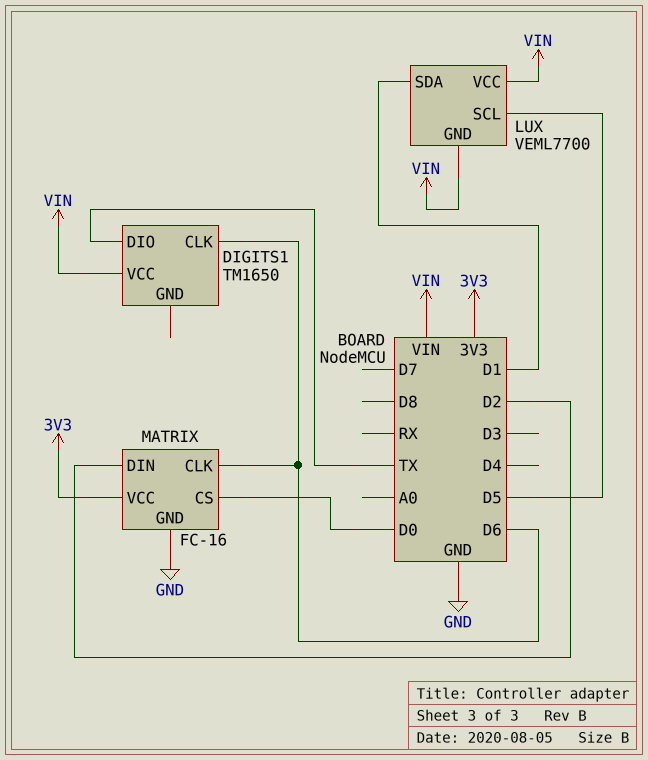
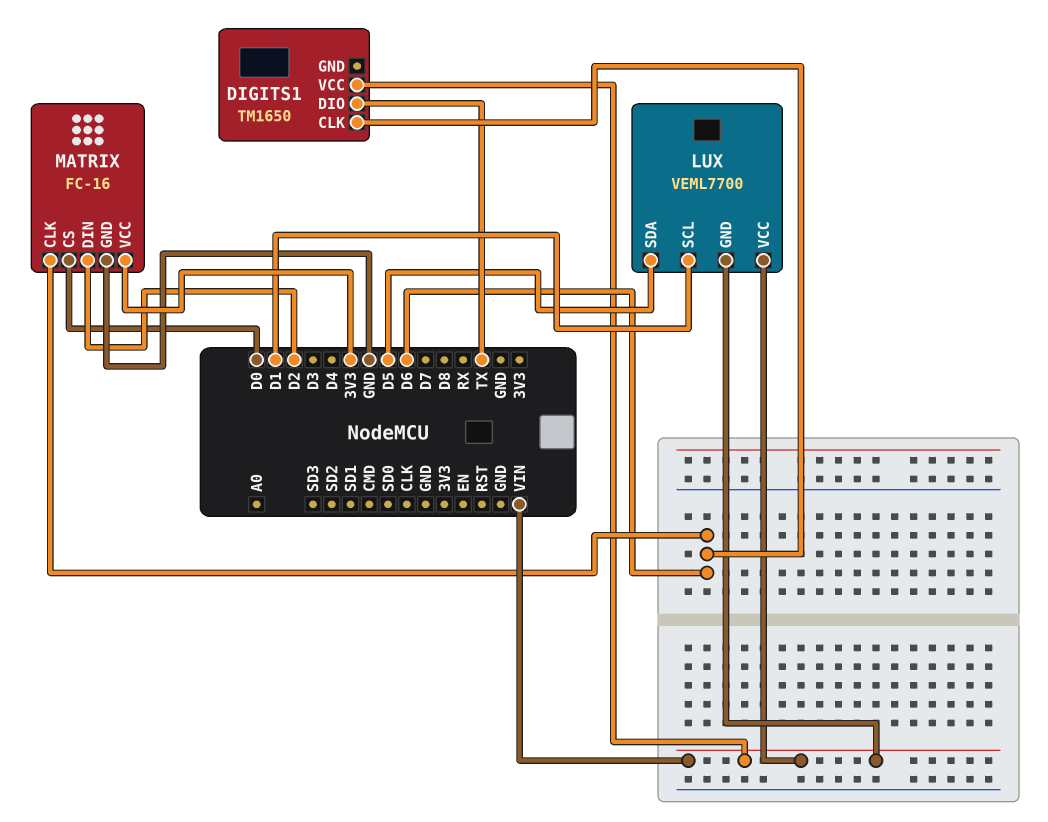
LUX pin SCL: D5 -> D1
LUX pin SDA: D1 -> D5

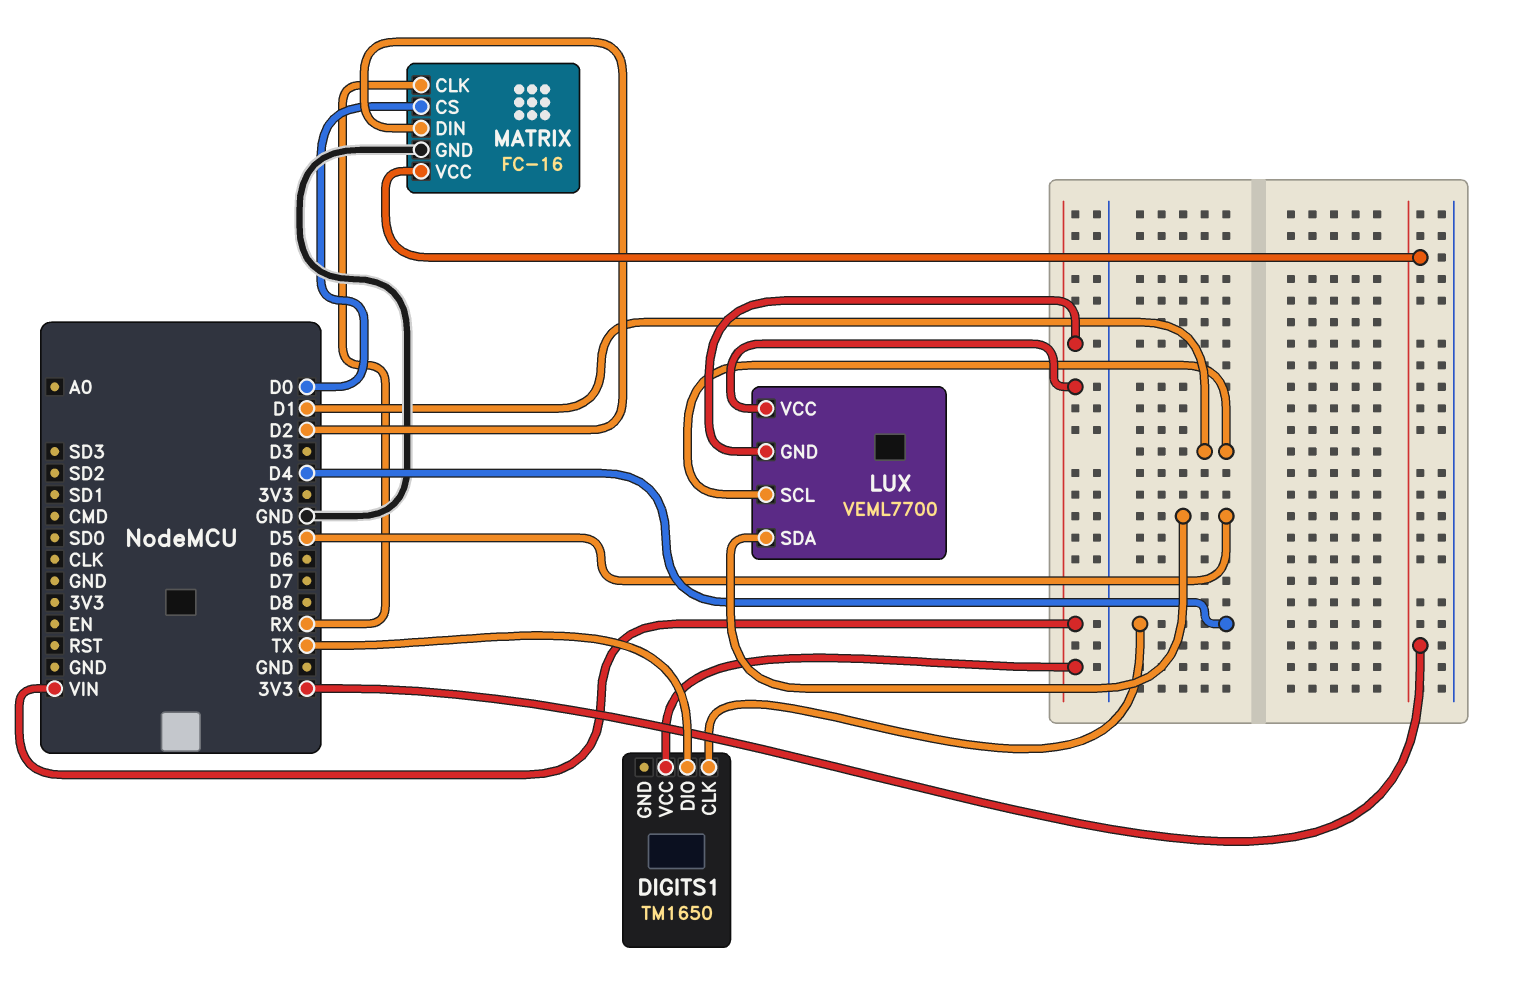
DIGITS1 pin CLK: D6 -> D4
MATRIX pin CLK: D6 -> RX

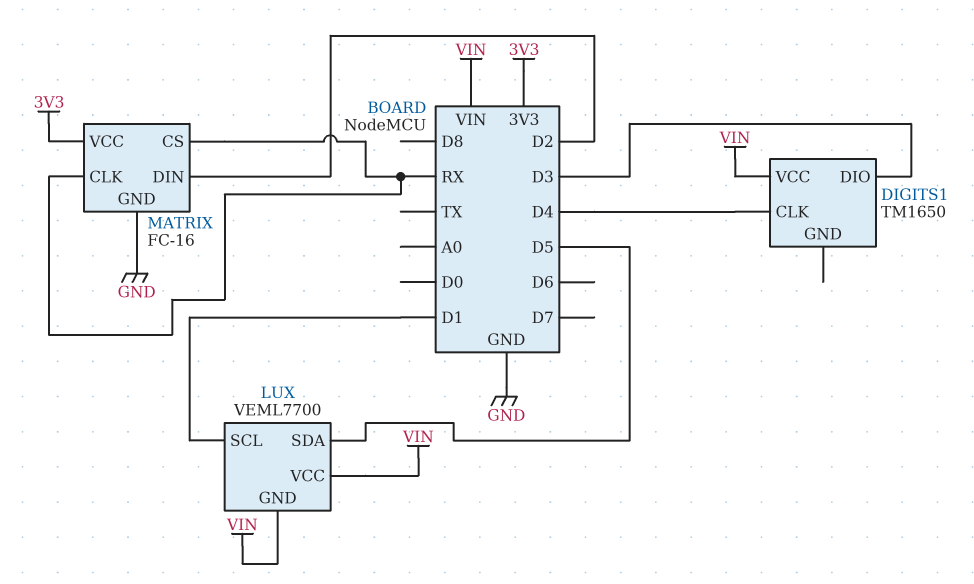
DIGITS1 pin DIO: TX -> D3
MATRIX pin CS: D0 -> RX

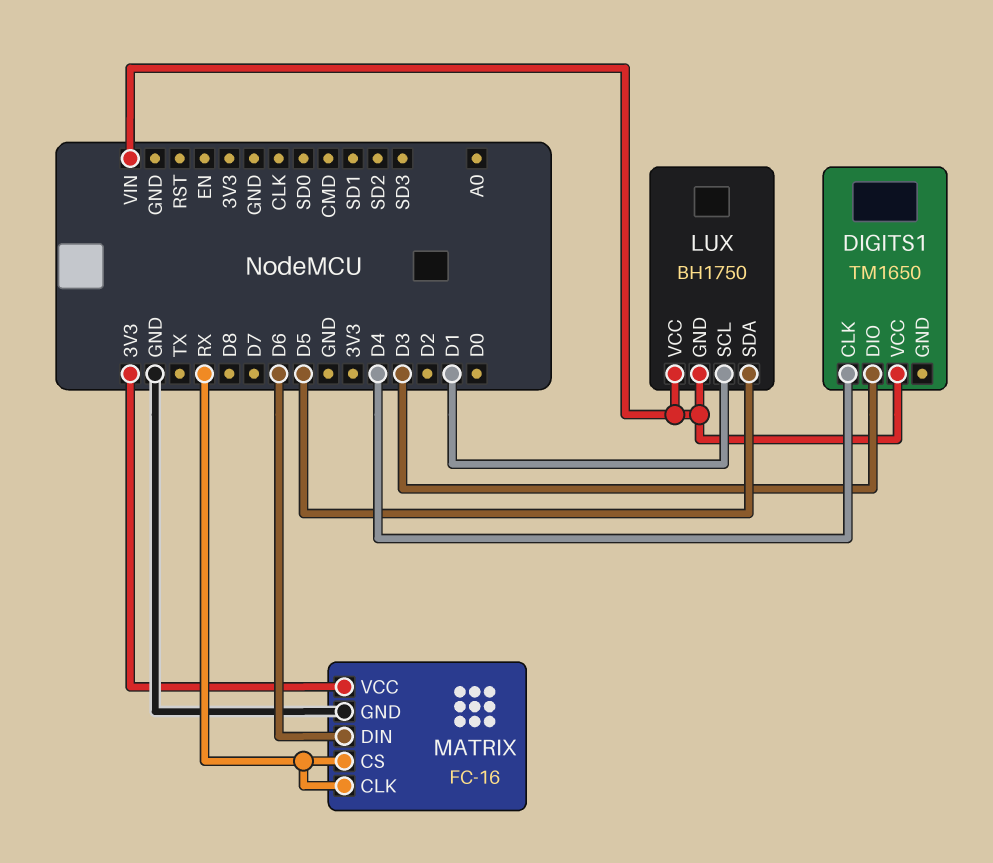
LUX: VEML7700 -> BH1750
MATRIX pin DIN: D2 -> D6

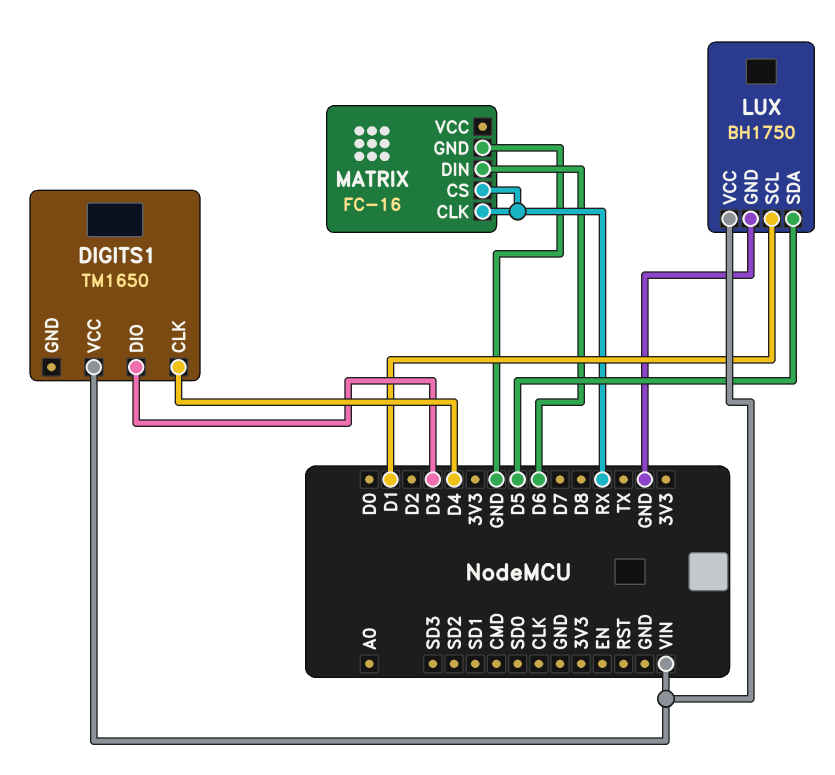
LUX pin GND: VIN -> GND
MATRIX pin VCC: 3V3 -> none

